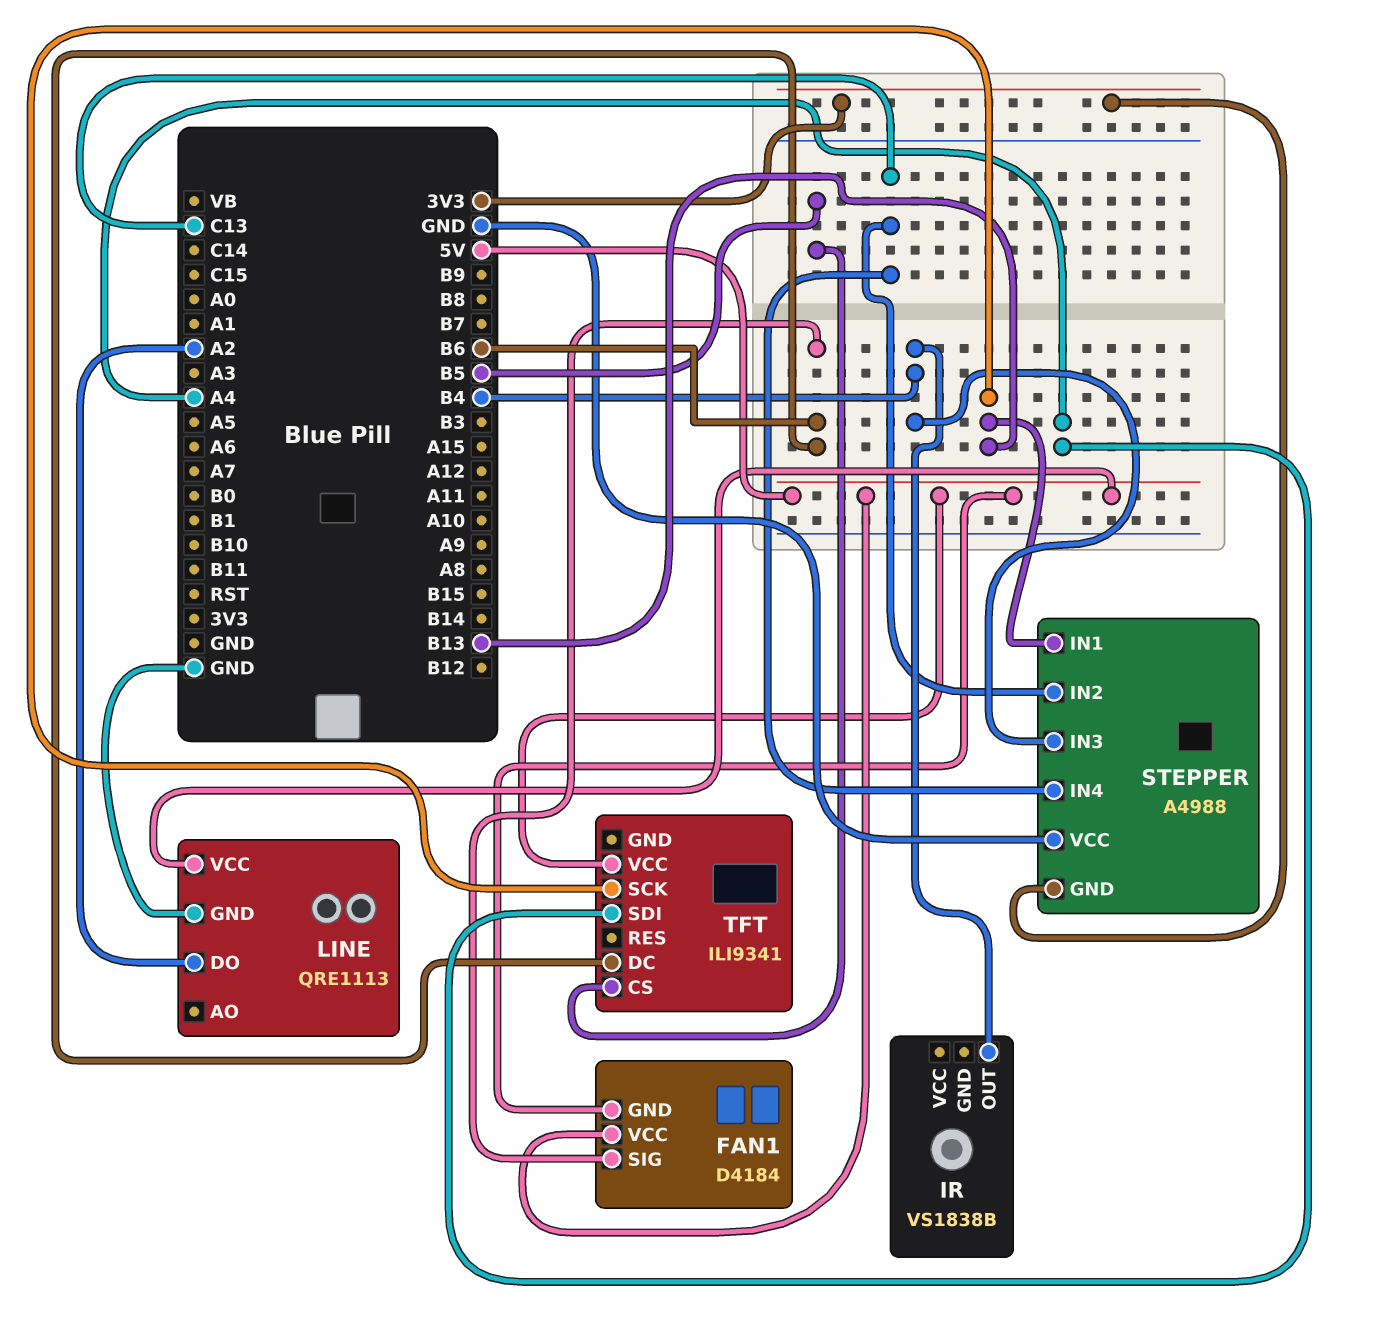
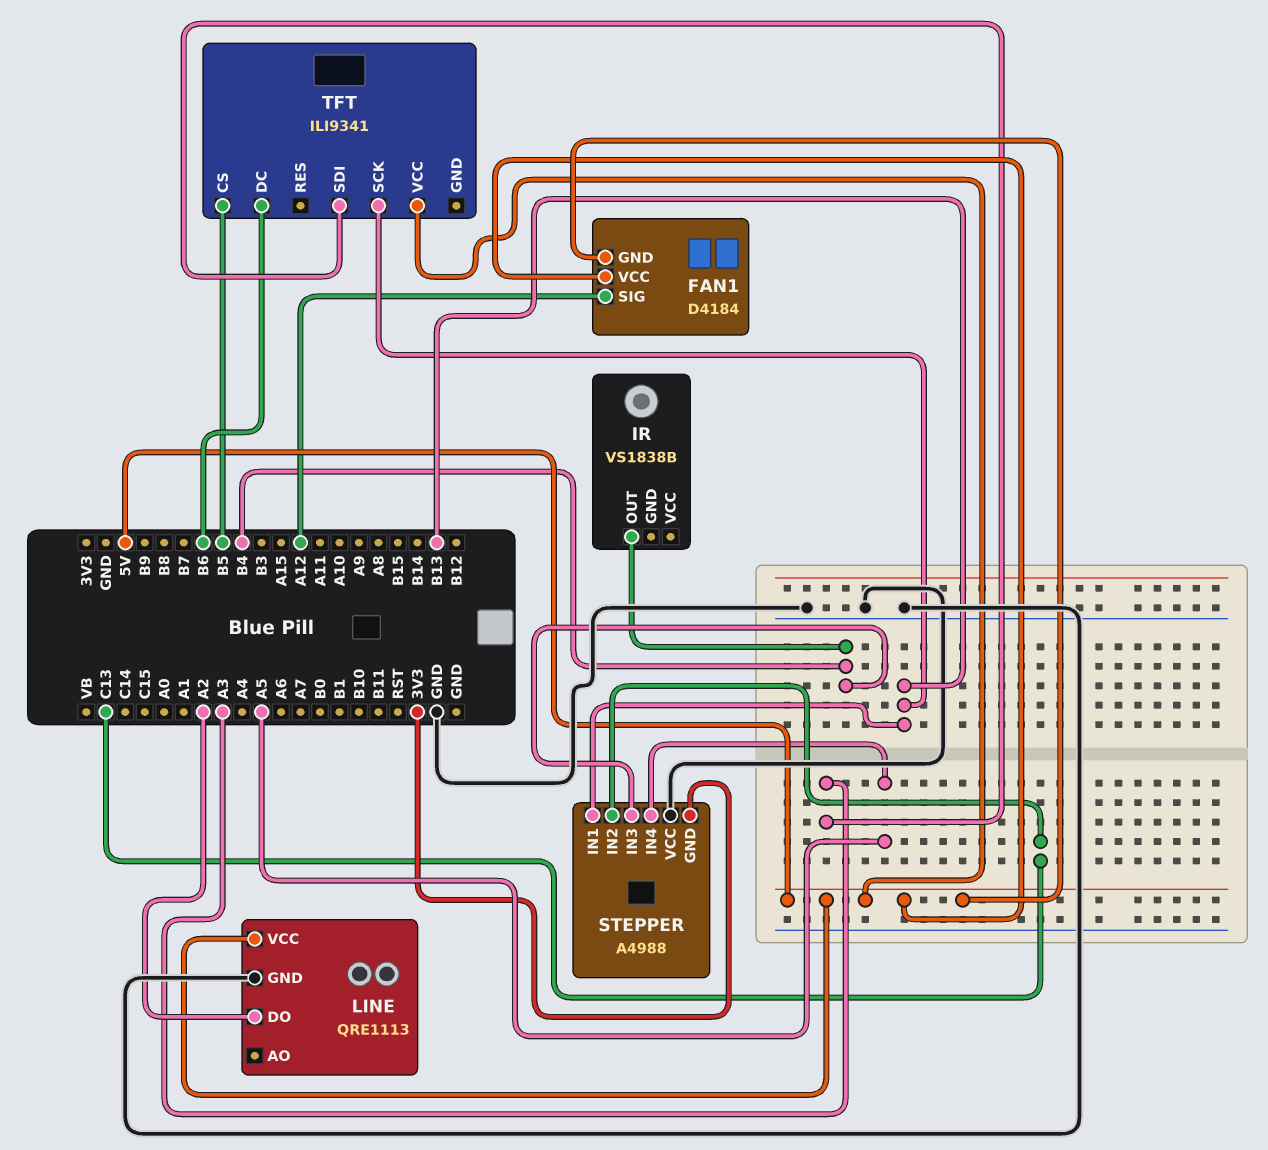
FAN1 pin SIG: B6 -> A12
STEPPER pin IN4: C13 -> A5
TFT pin SDI: A4 -> A3

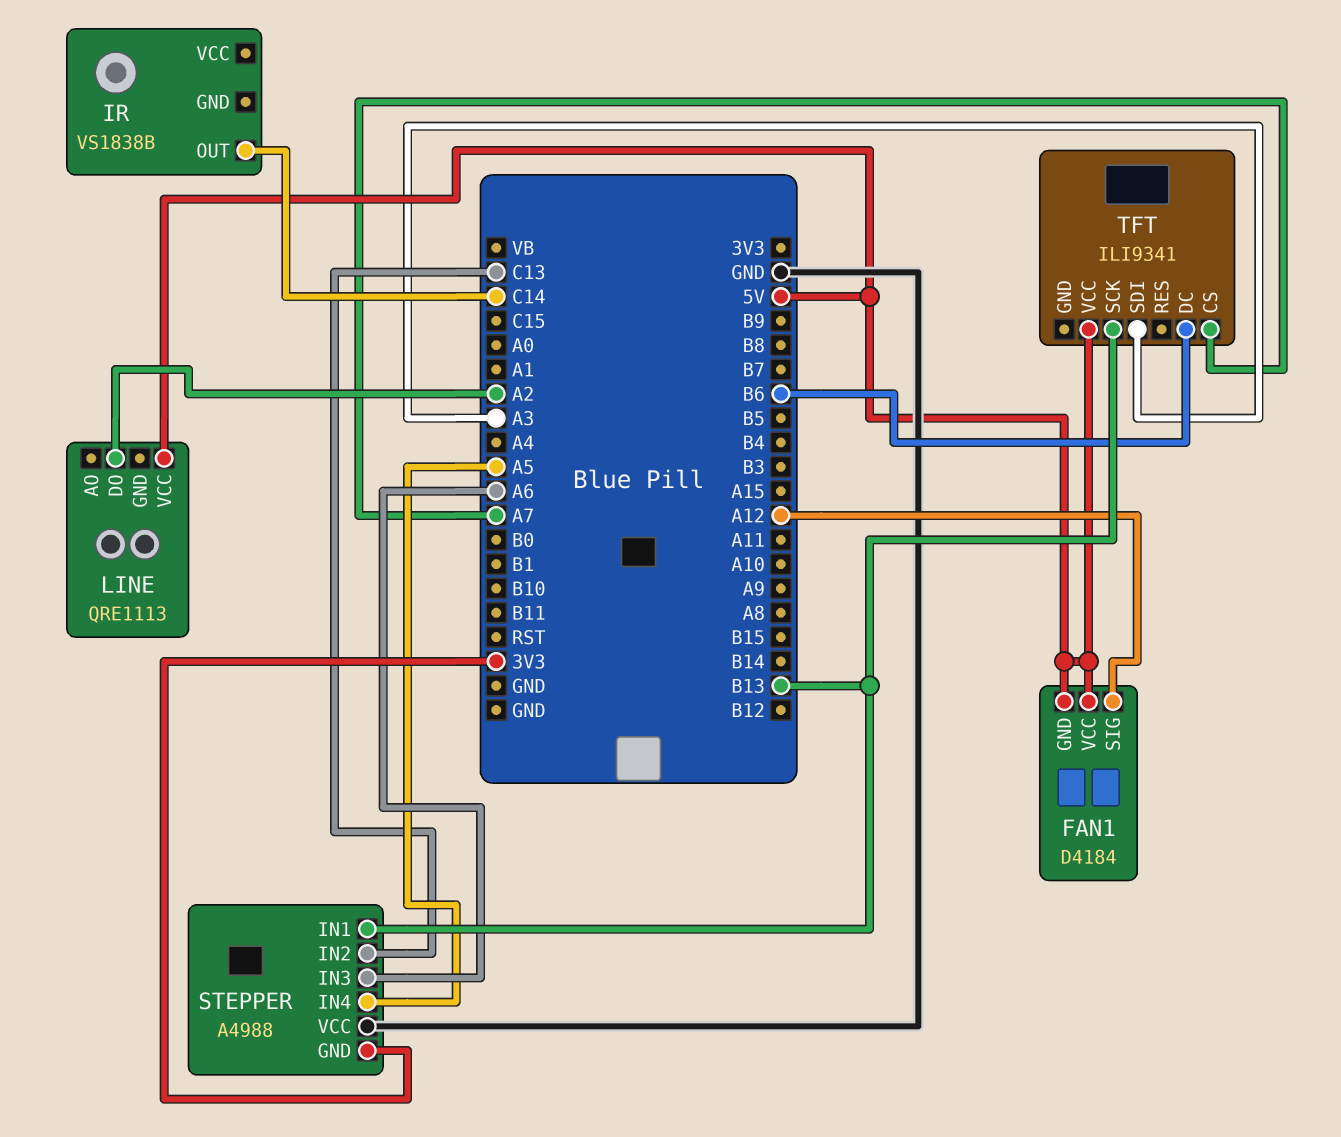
IR pin OUT: B4 -> C14
LINE pin GND: GND -> none
STEPPER pin IN3: B4 -> A6
TFT pin CS: B5 -> A7

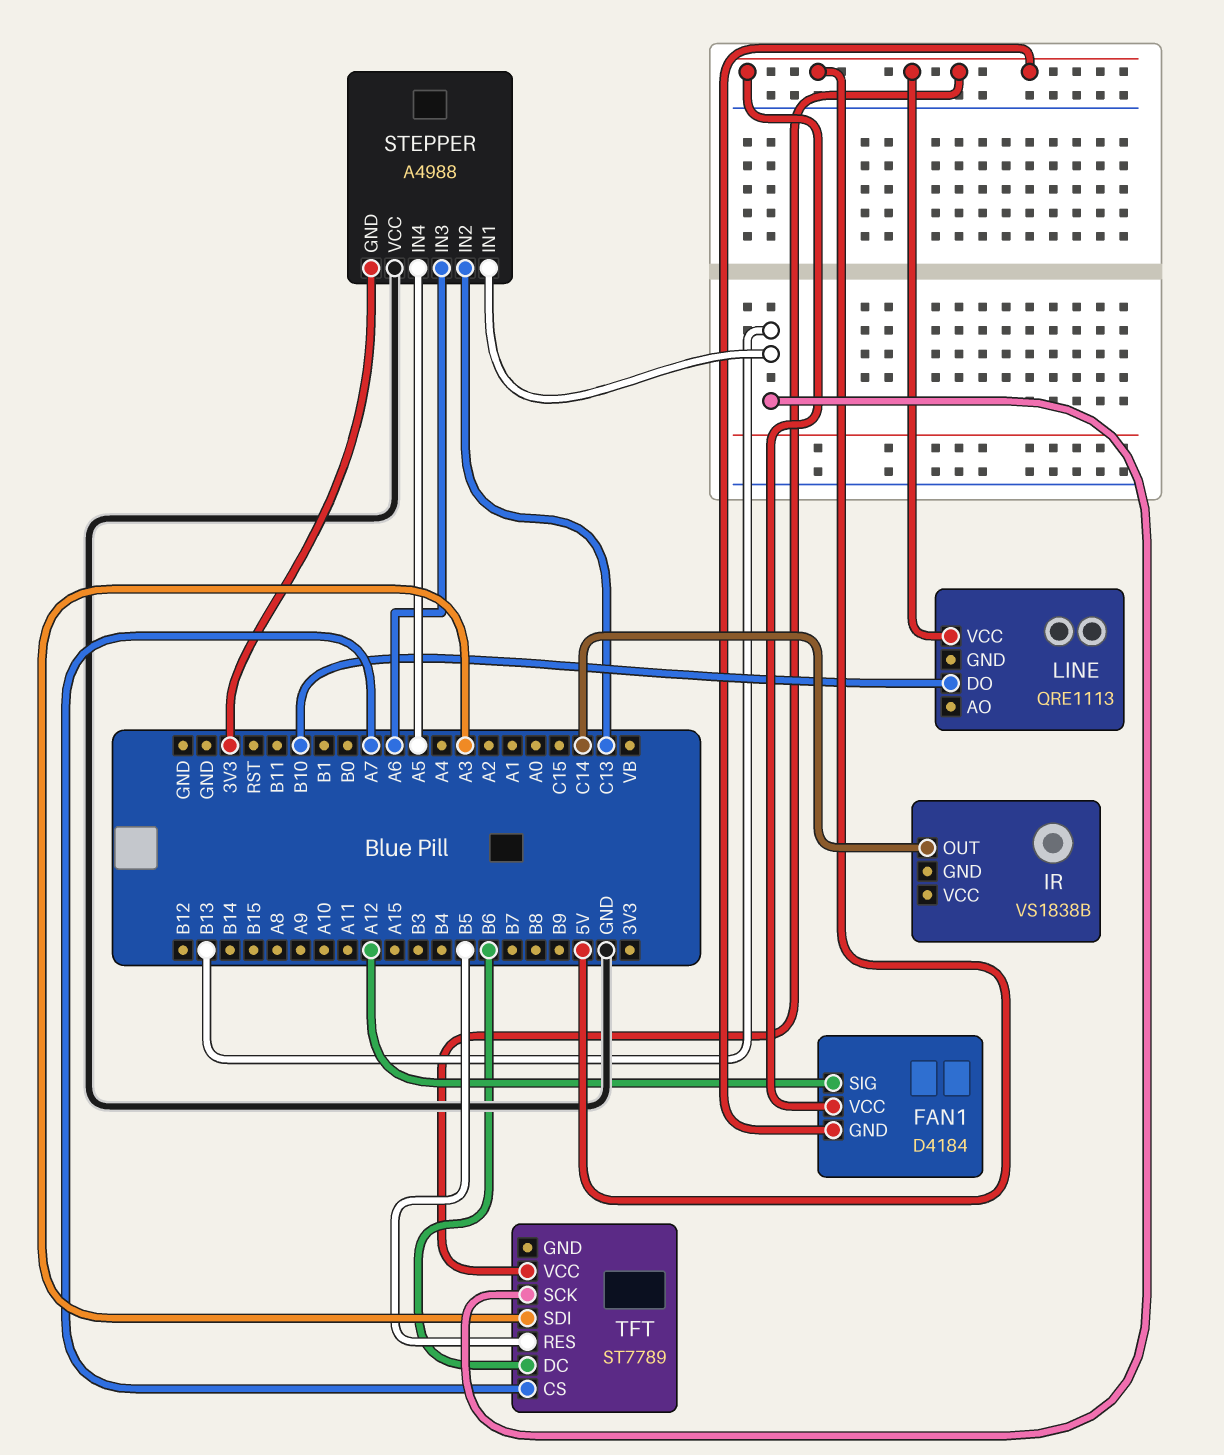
LINE pin DO: A2 -> B10
TFT: ILI9341 -> ST7789
TFT pin RES: none -> B5

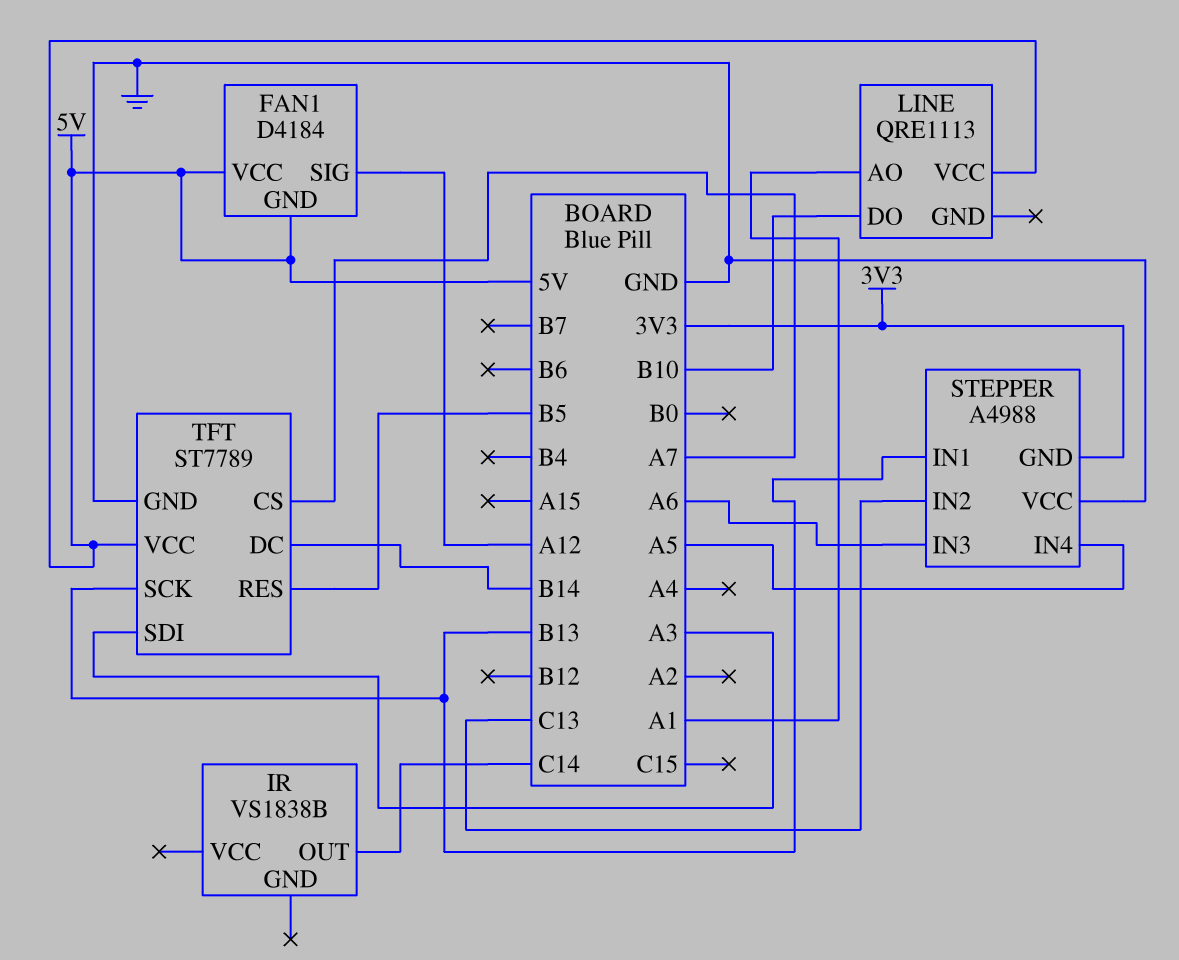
LINE pin AO: none -> A1
TFT pin DC: B6 -> B14
TFT pin GND: none -> GND

